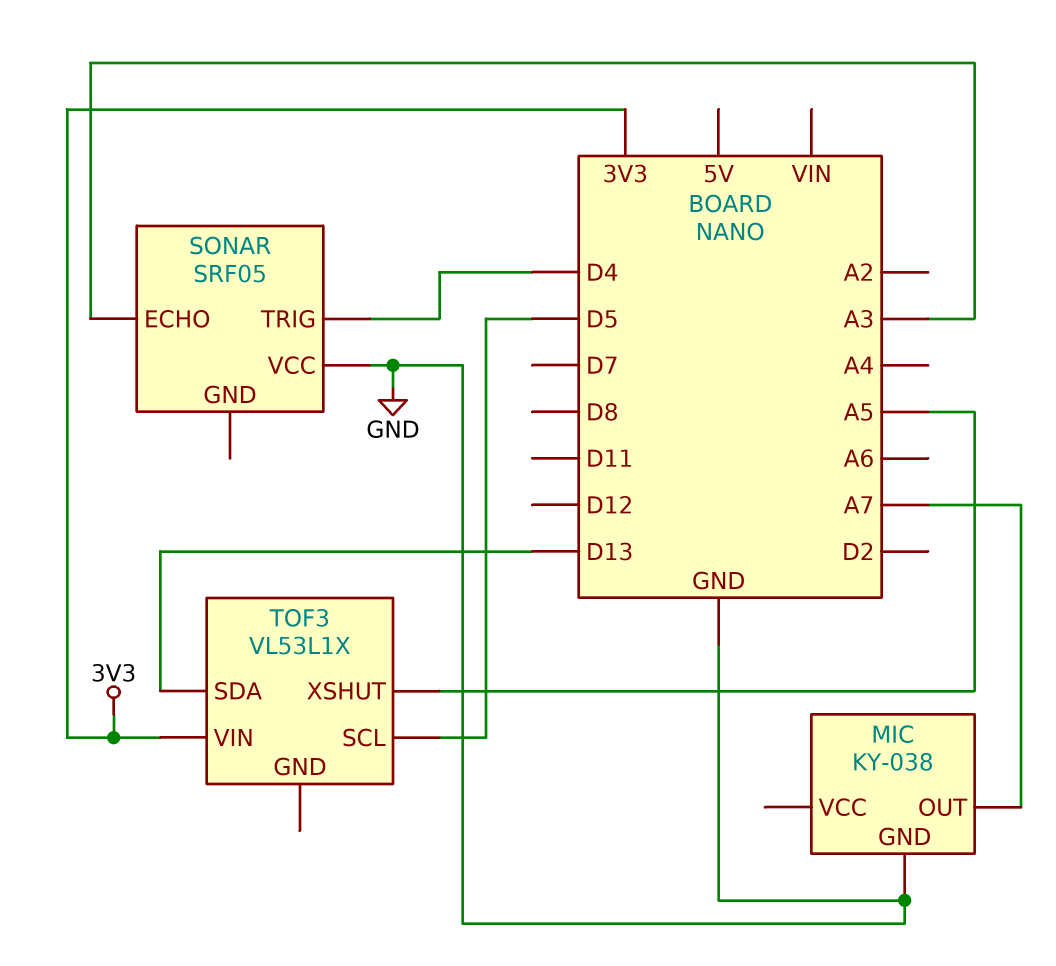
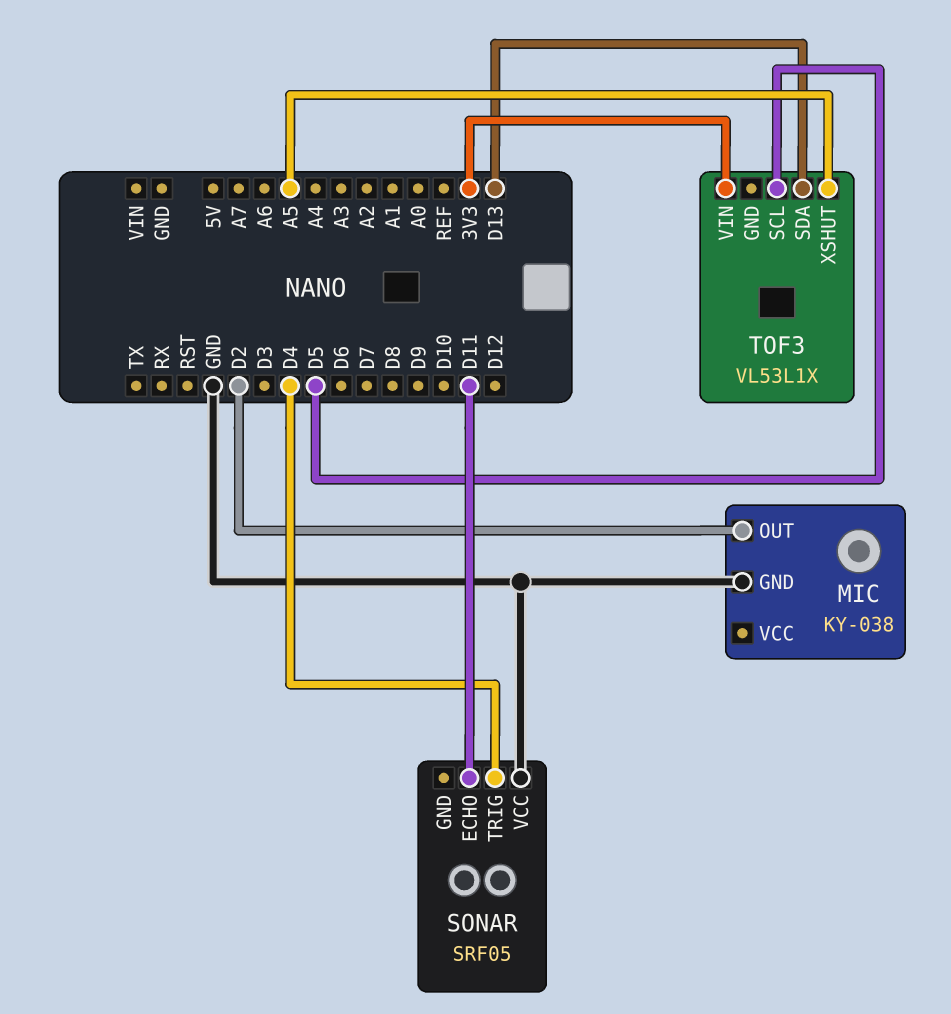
MIC pin OUT: A7 -> D2
SONAR pin ECHO: A3 -> D11

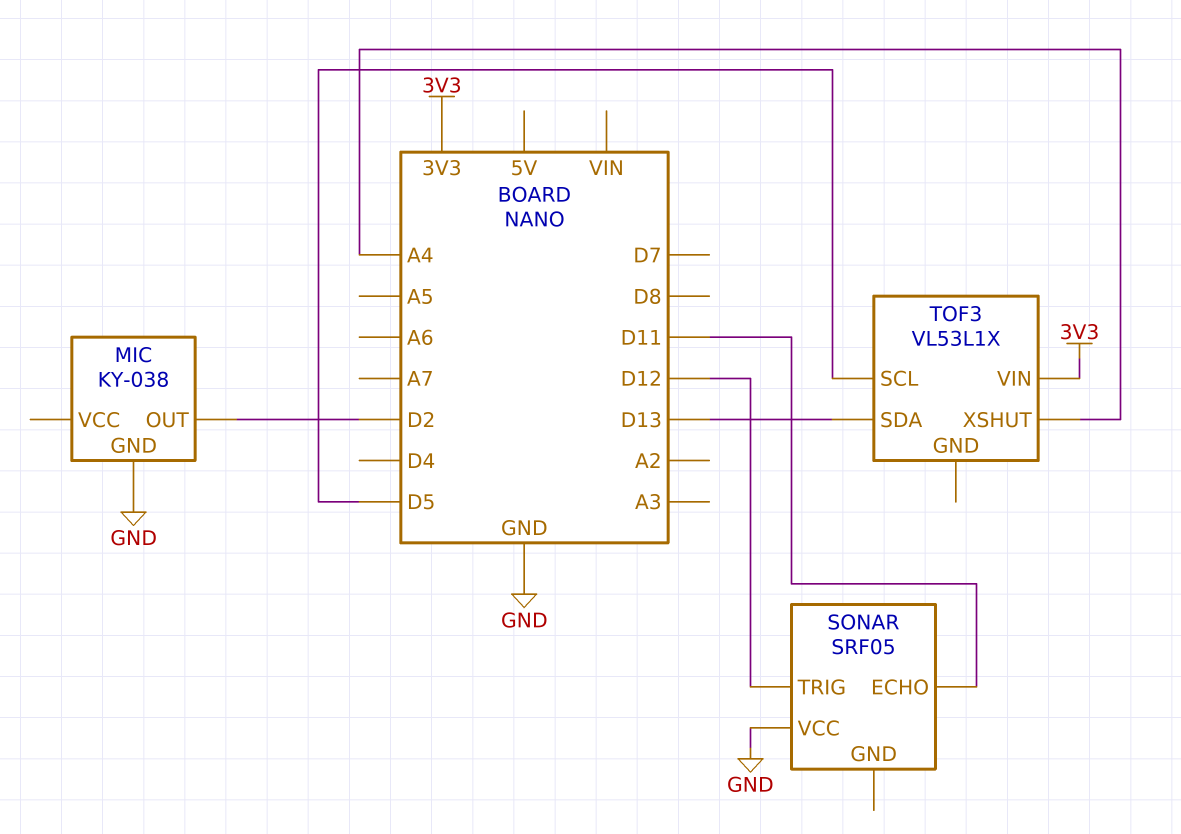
SONAR pin TRIG: D4 -> D12
TOF3 pin XSHUT: A5 -> A4

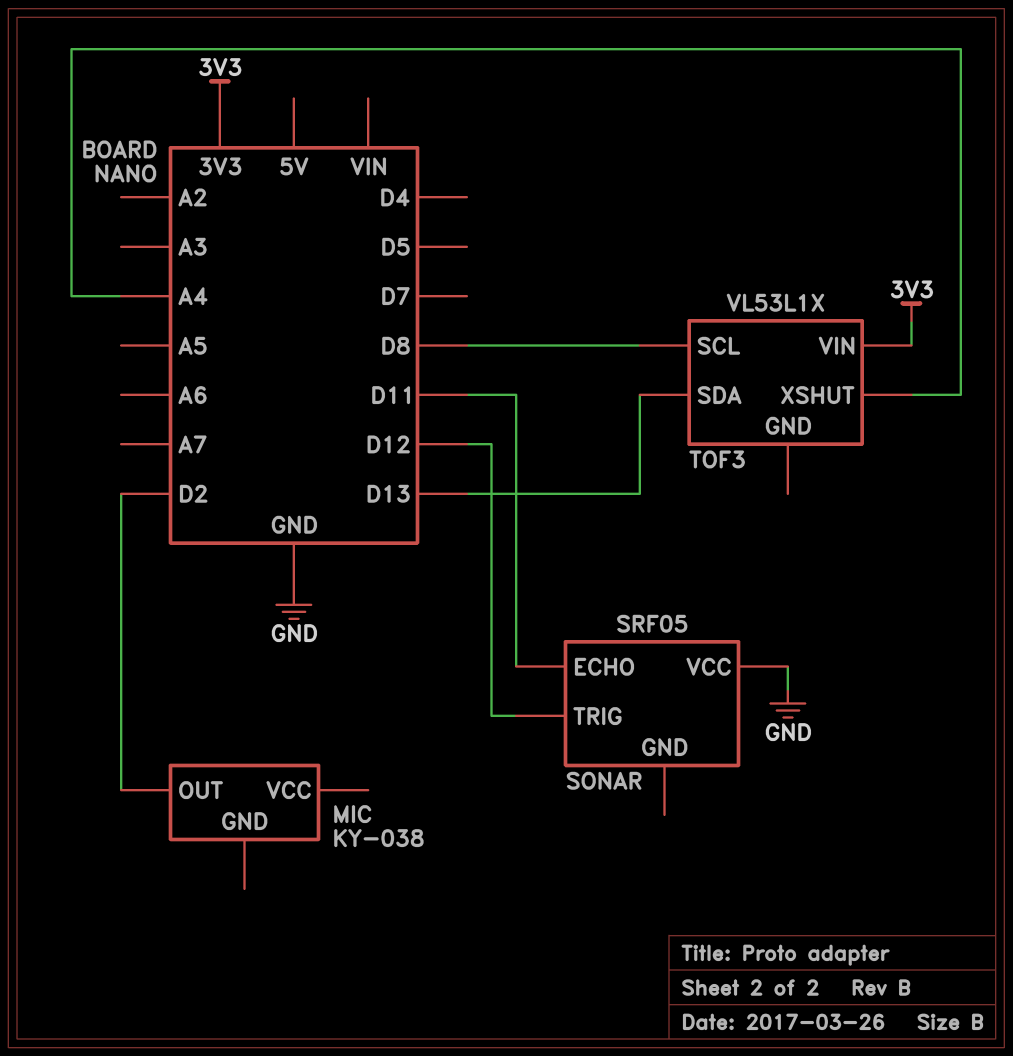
MIC pin GND: GND -> none
TOF3 pin SCL: D5 -> D8

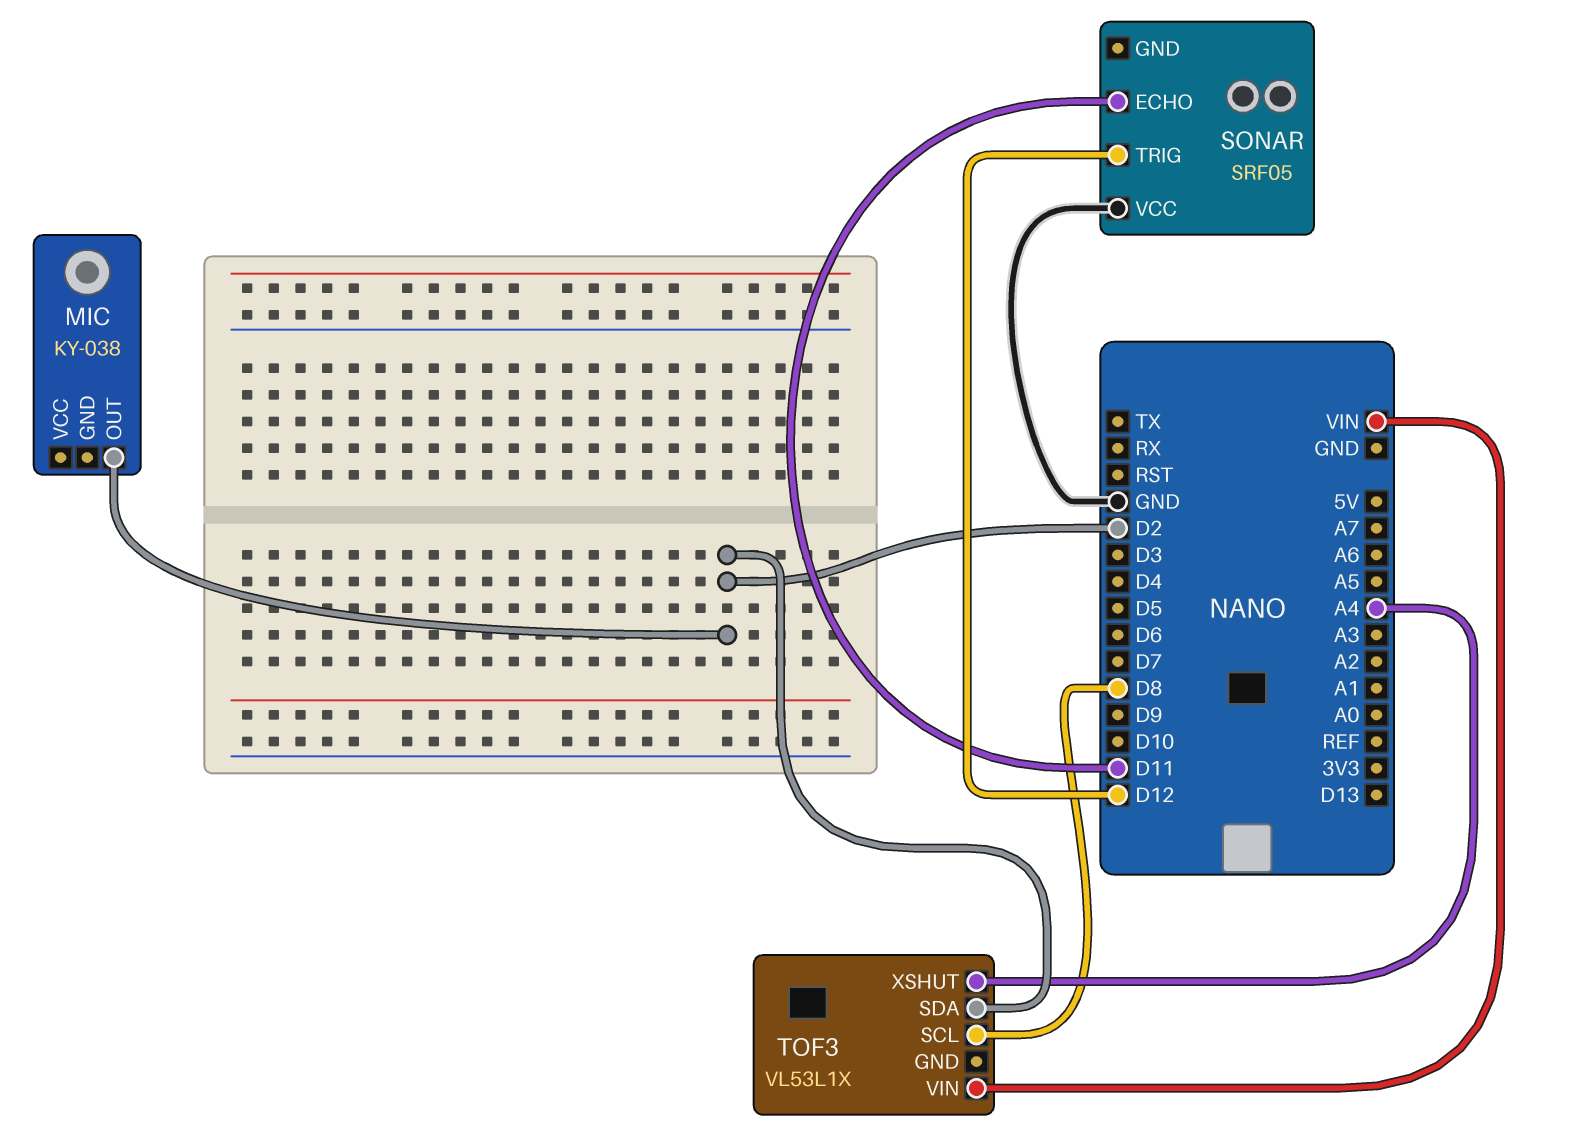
TOF3 pin SDA: D13 -> D2
TOF3 pin VIN: 3V3 -> VIN

